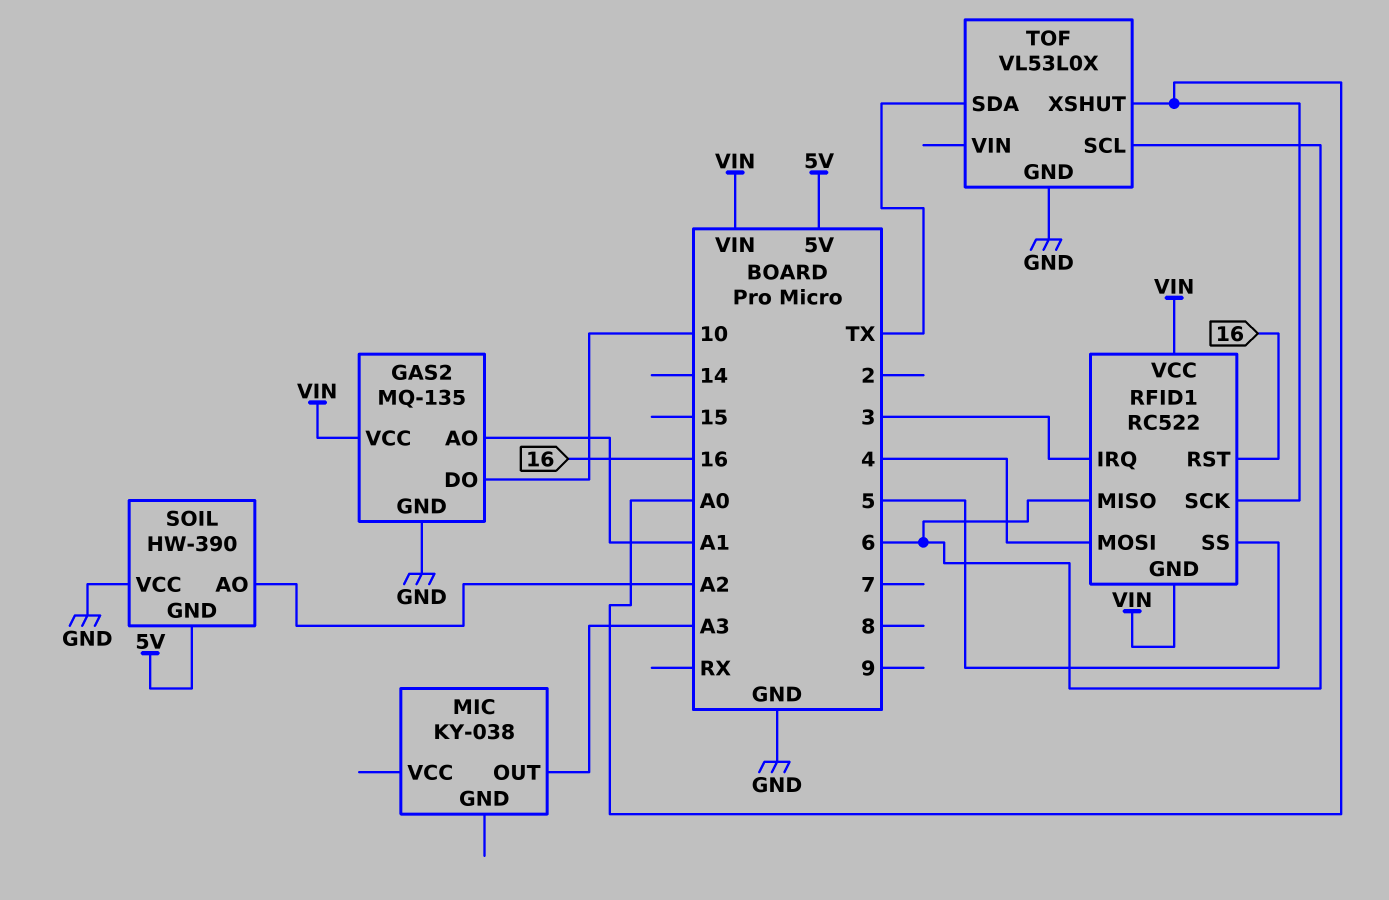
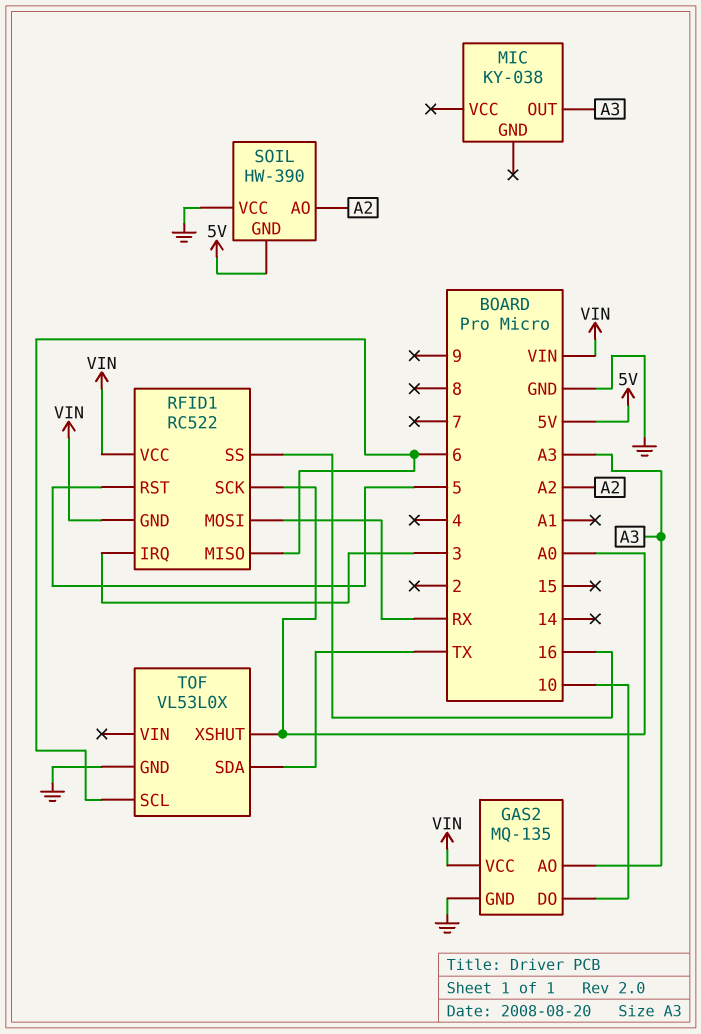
GAS2 pin AO: A1 -> A3
RFID1 pin MOSI: 4 -> RX
RFID1 pin RST: 16 -> 5
RFID1 pin SS: 5 -> 16

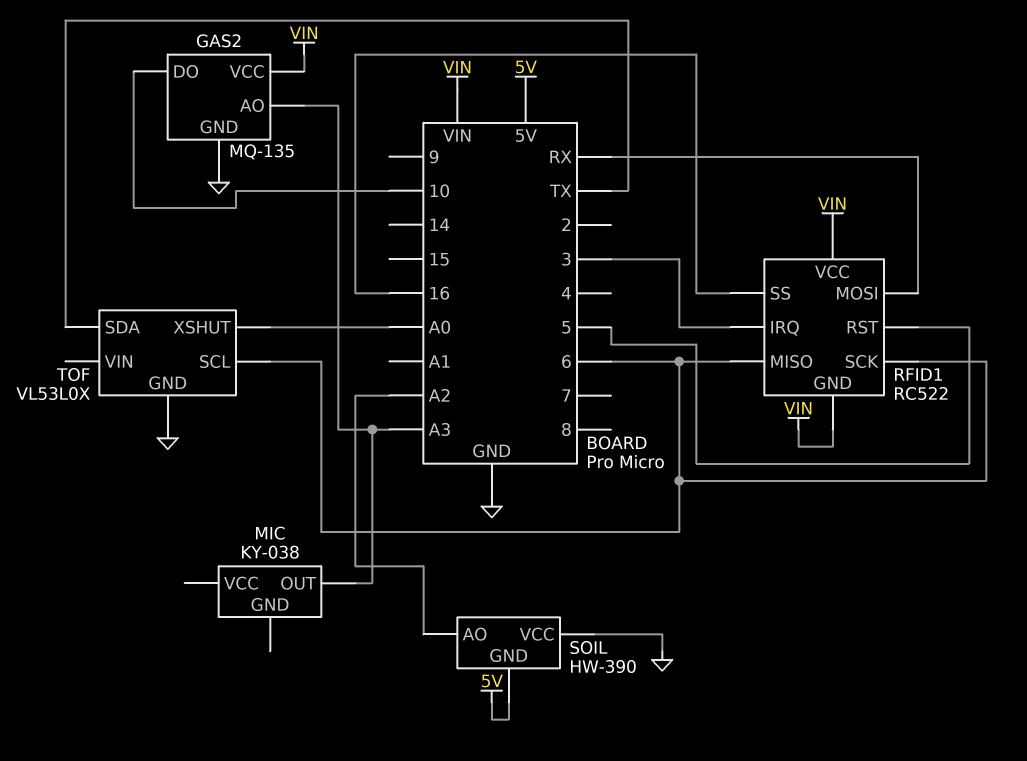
RFID1 pin SCK: A0 -> 6

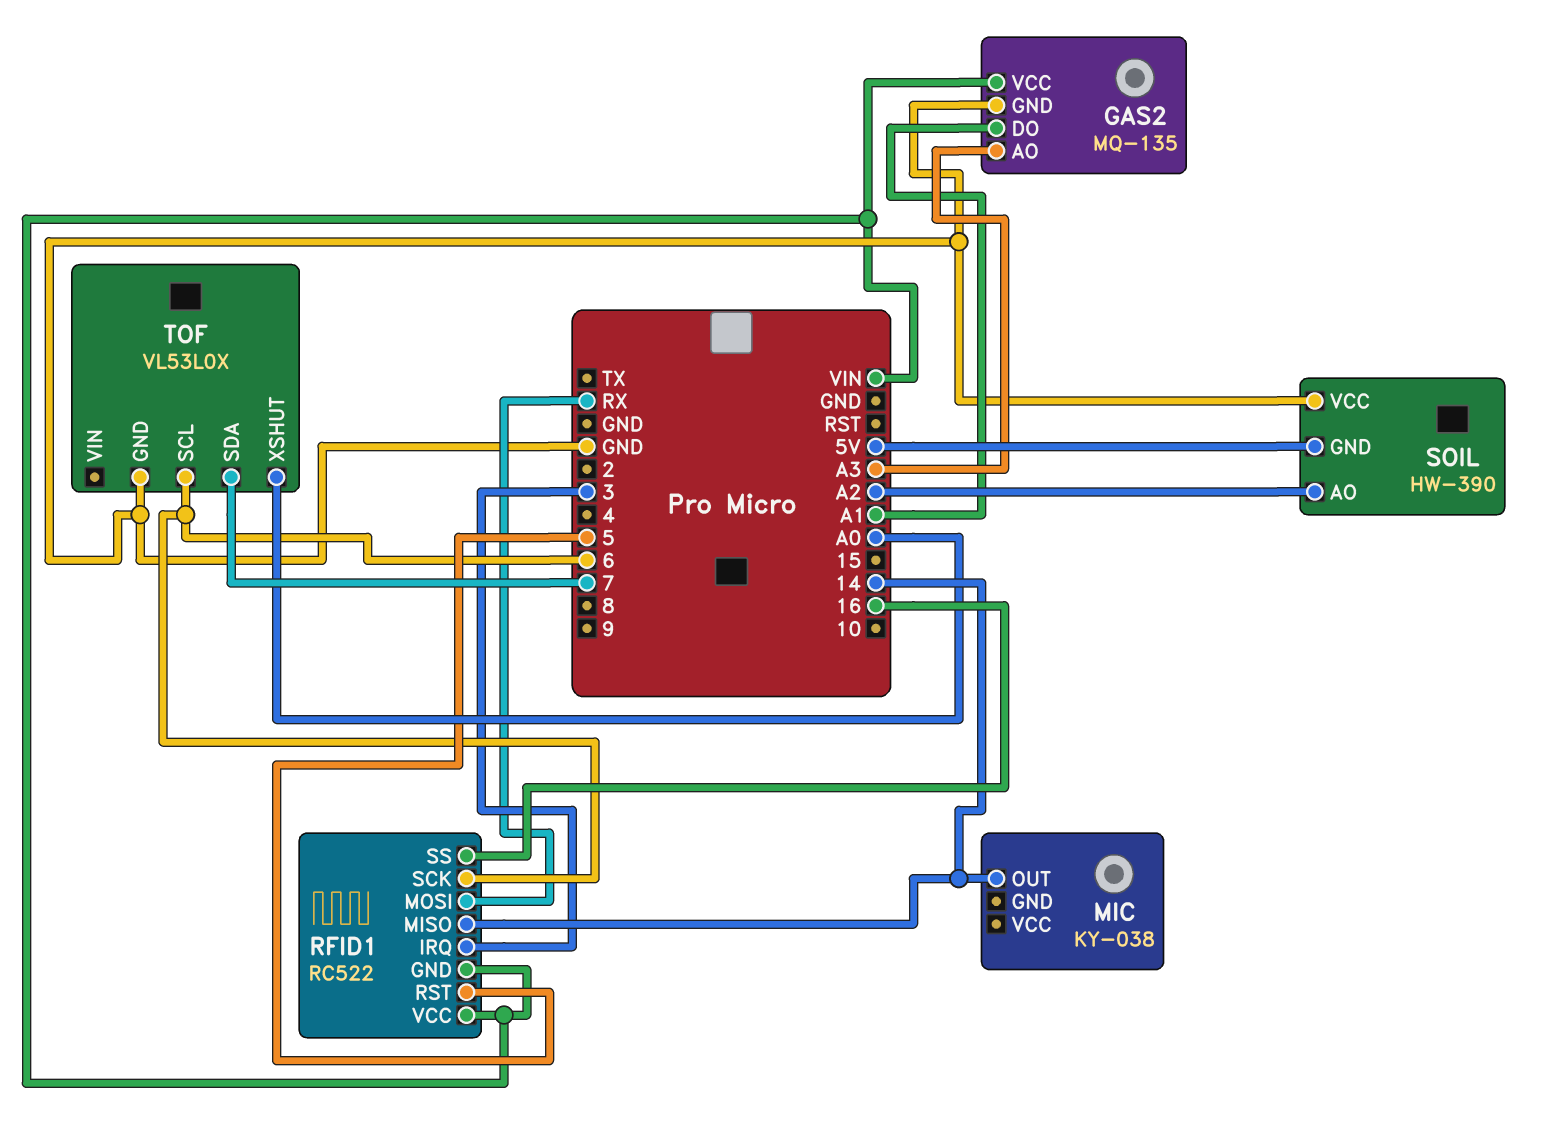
GAS2 pin DO: 10 -> A1
MIC pin OUT: A3 -> 14
RFID1 pin MISO: 6 -> 14
TOF pin SDA: TX -> 7

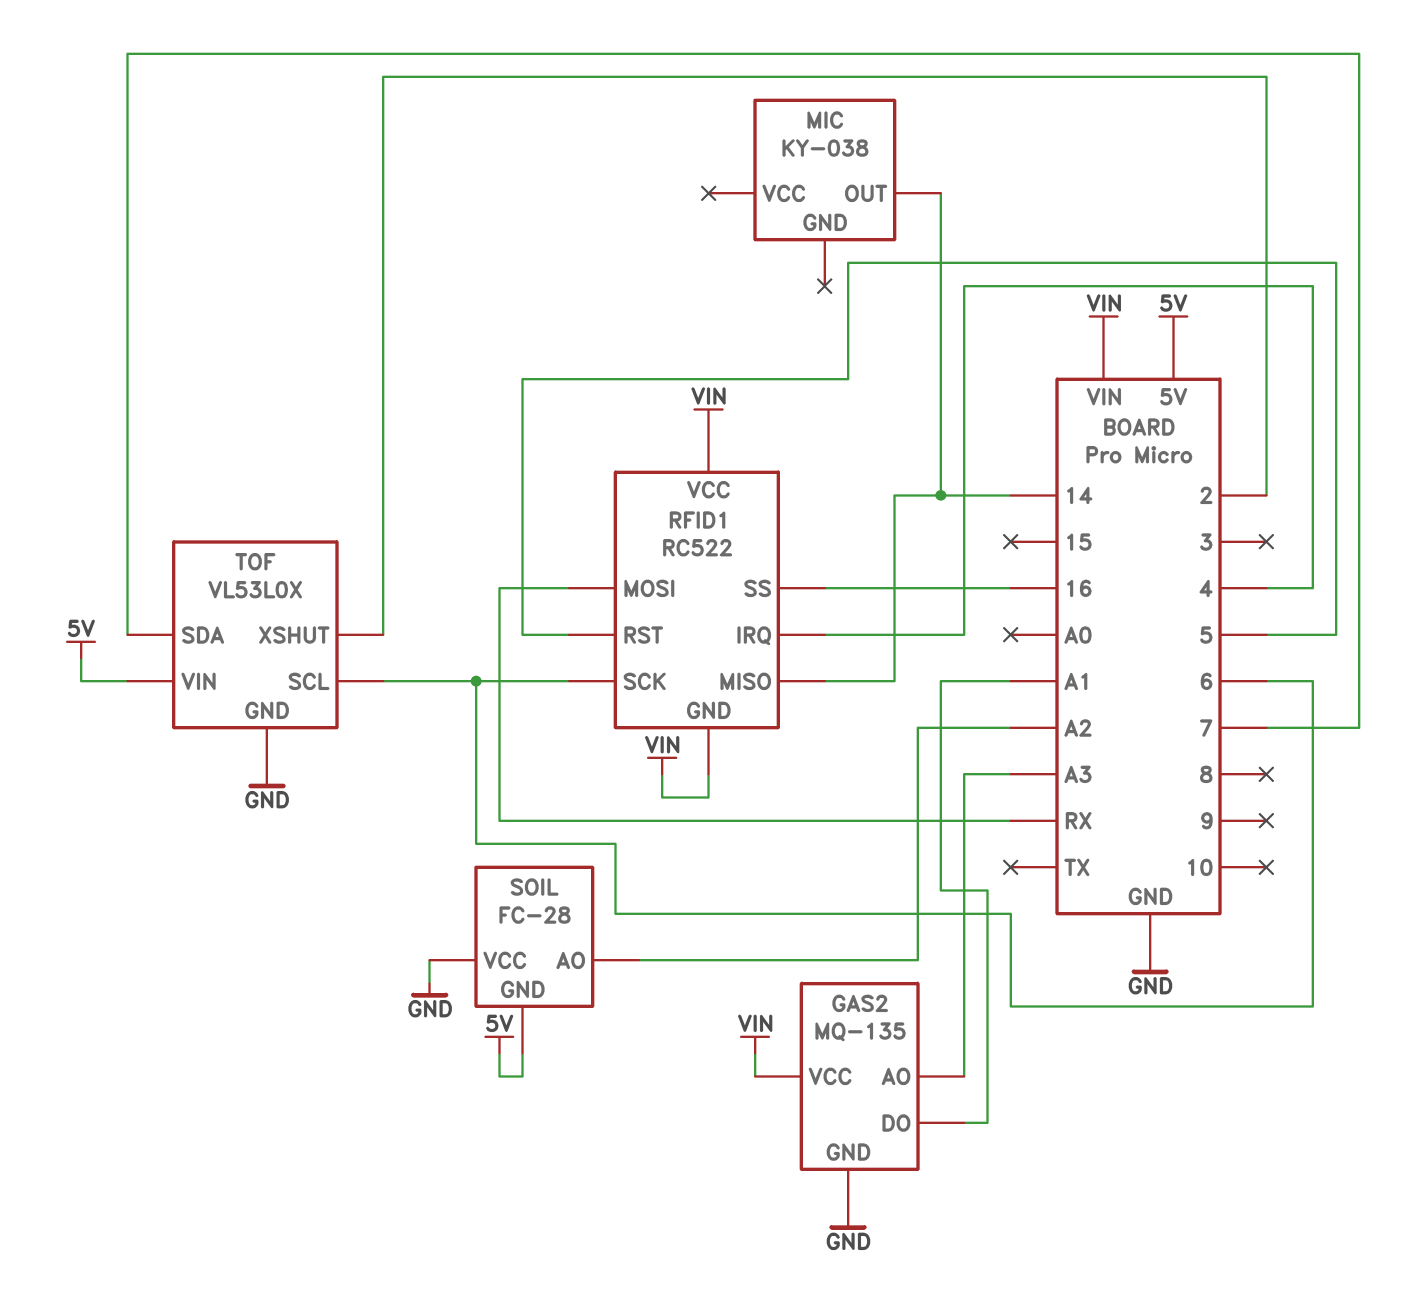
RFID1 pin IRQ: 3 -> 4
SOIL: HW-390 -> FC-28
TOF pin VIN: none -> 5V
TOF pin XSHUT: A0 -> 2

